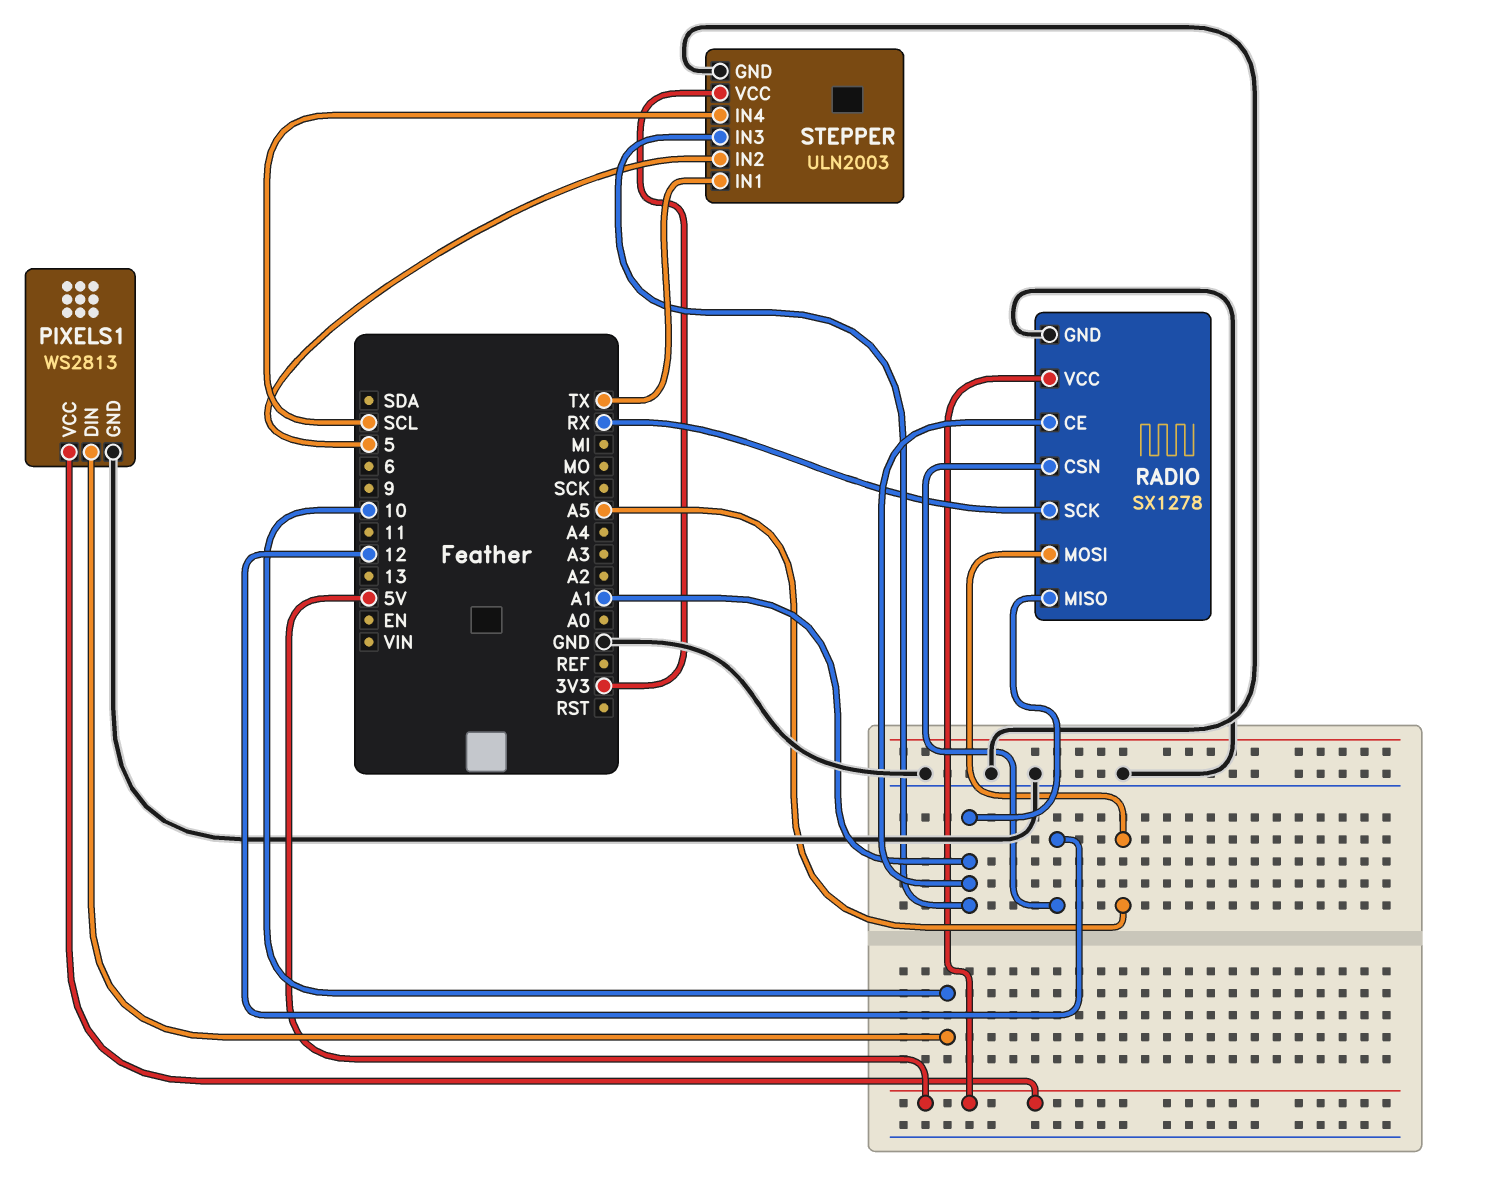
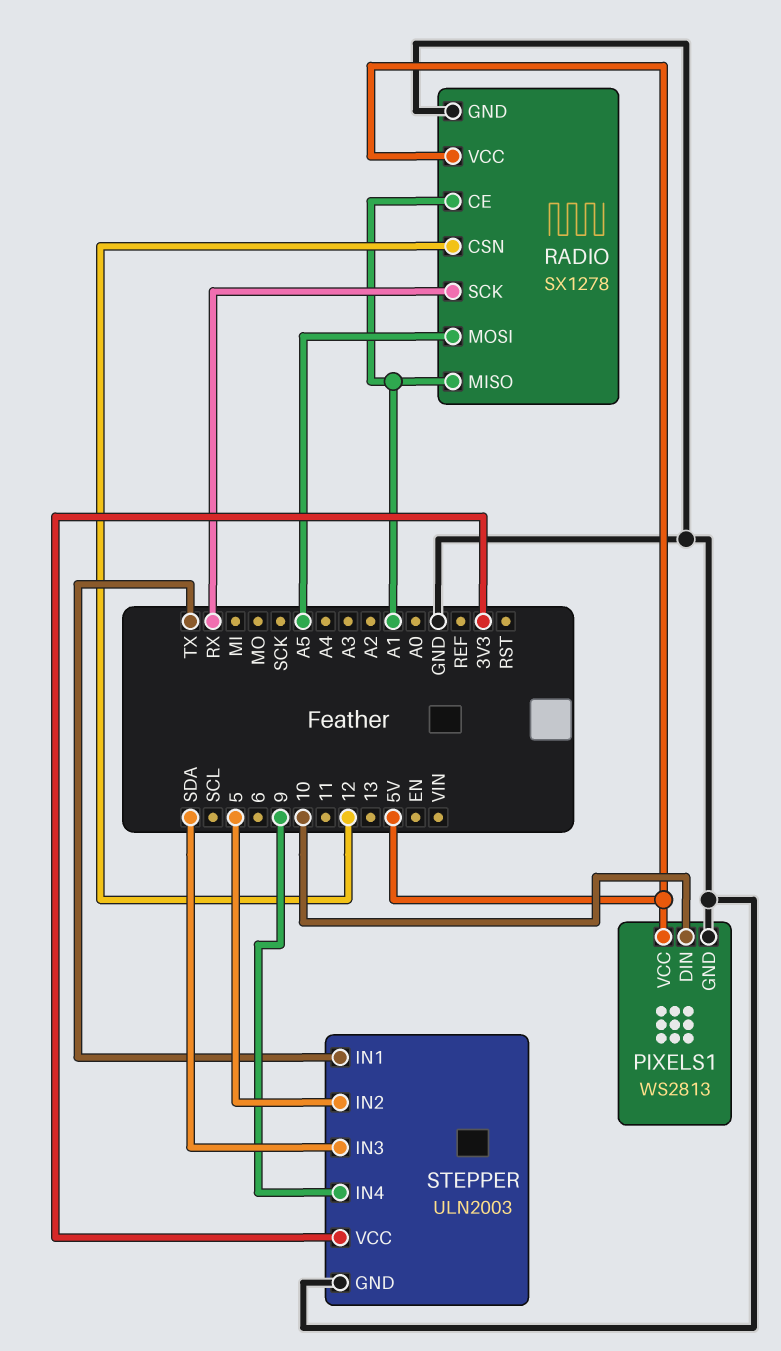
STEPPER pin IN3: A1 -> SDA
STEPPER pin IN4: SCL -> 9

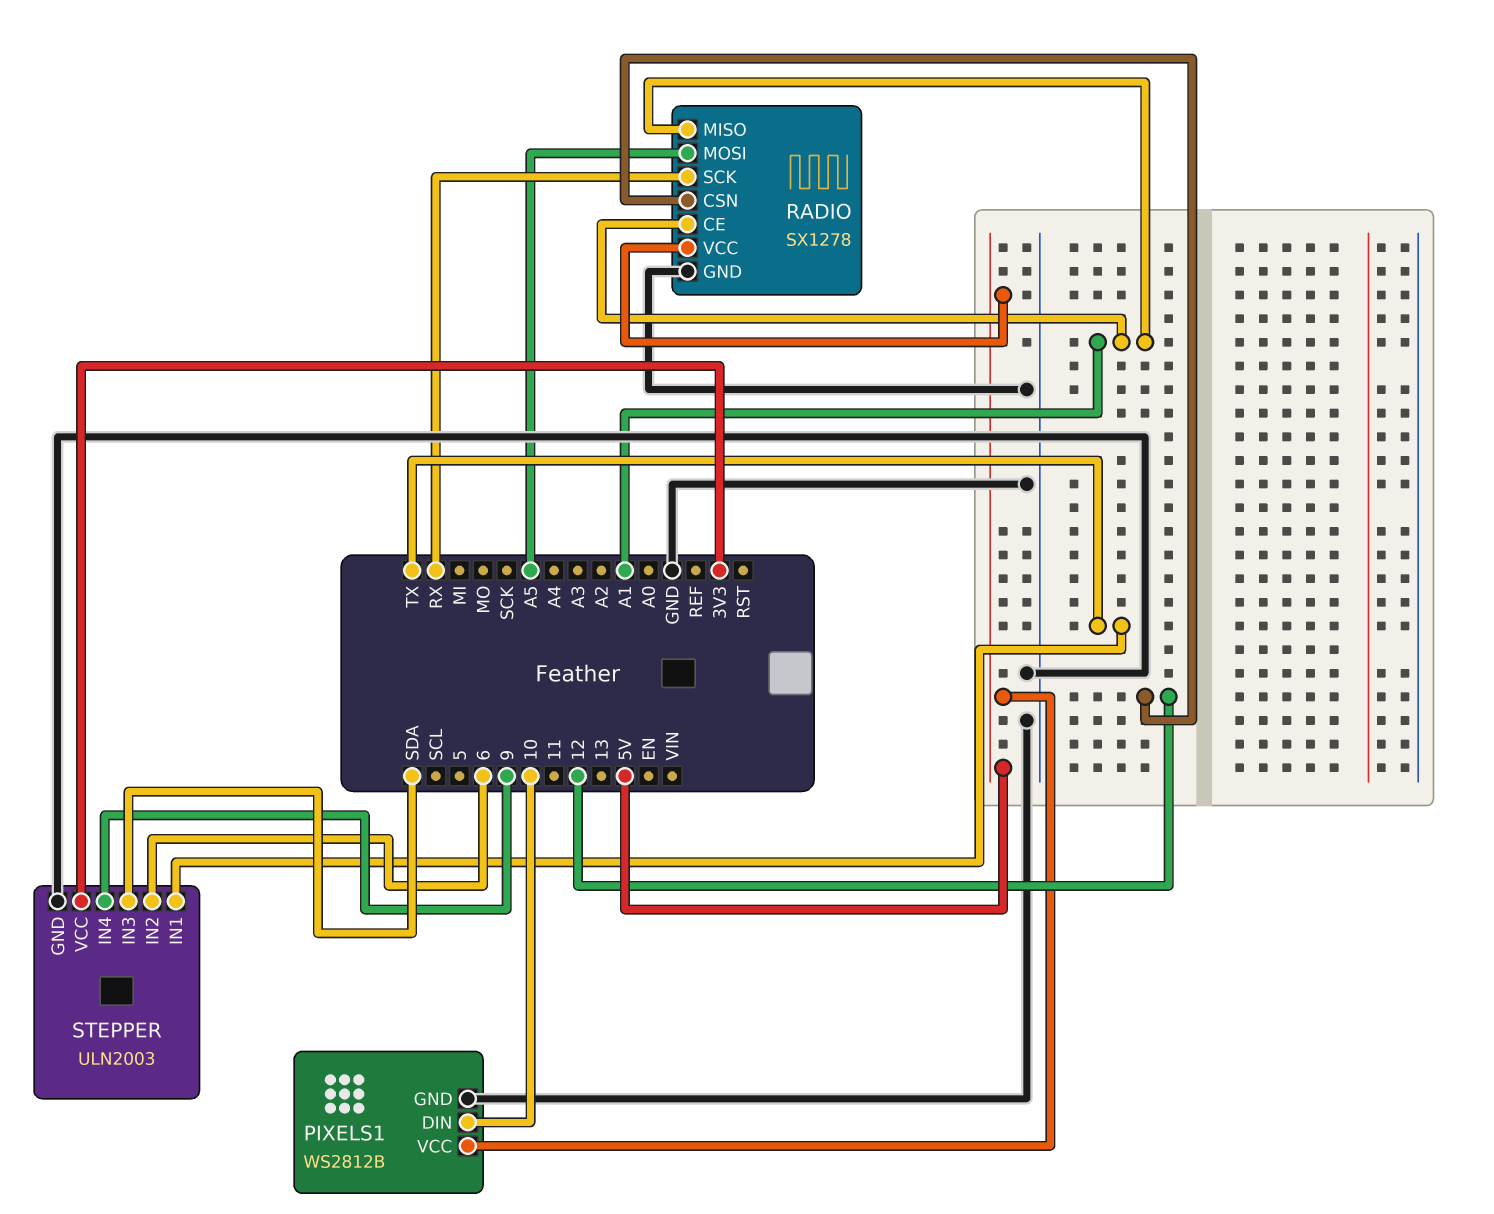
PIXELS1: WS2813 -> WS2812B
STEPPER pin IN2: 5 -> 6

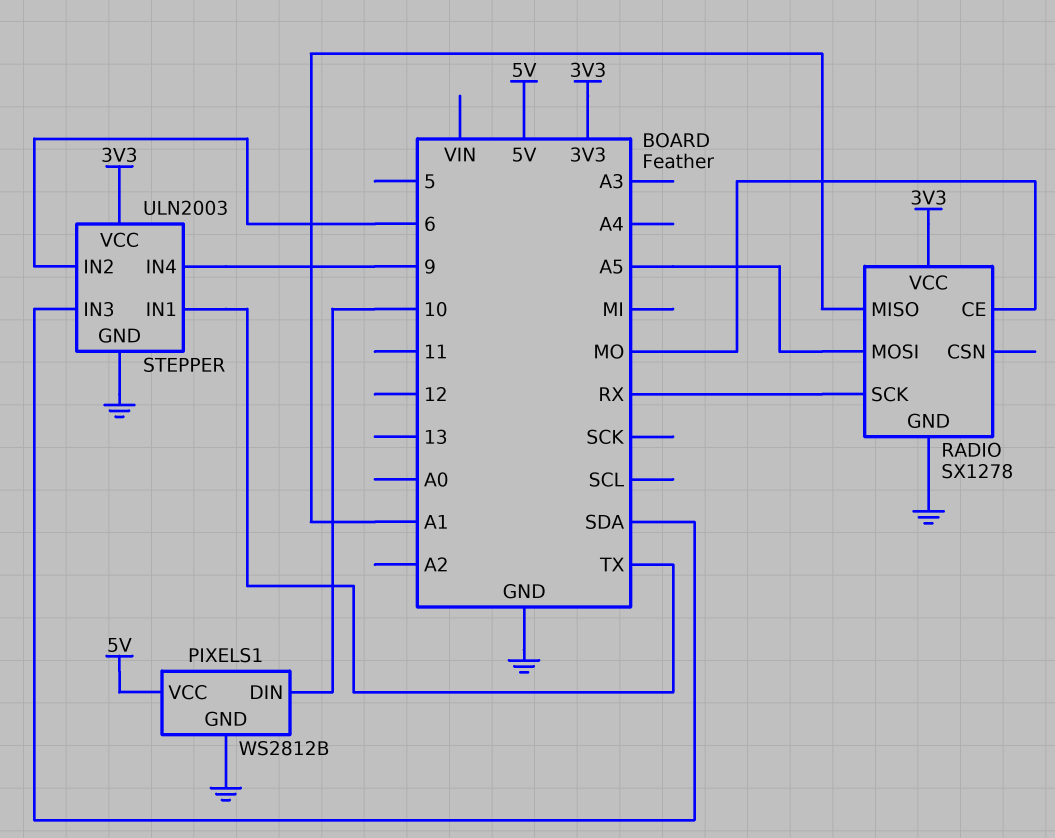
RADIO pin CE: A1 -> MO
RADIO pin CSN: 12 -> none
RADIO pin VCC: 5V -> 3V3

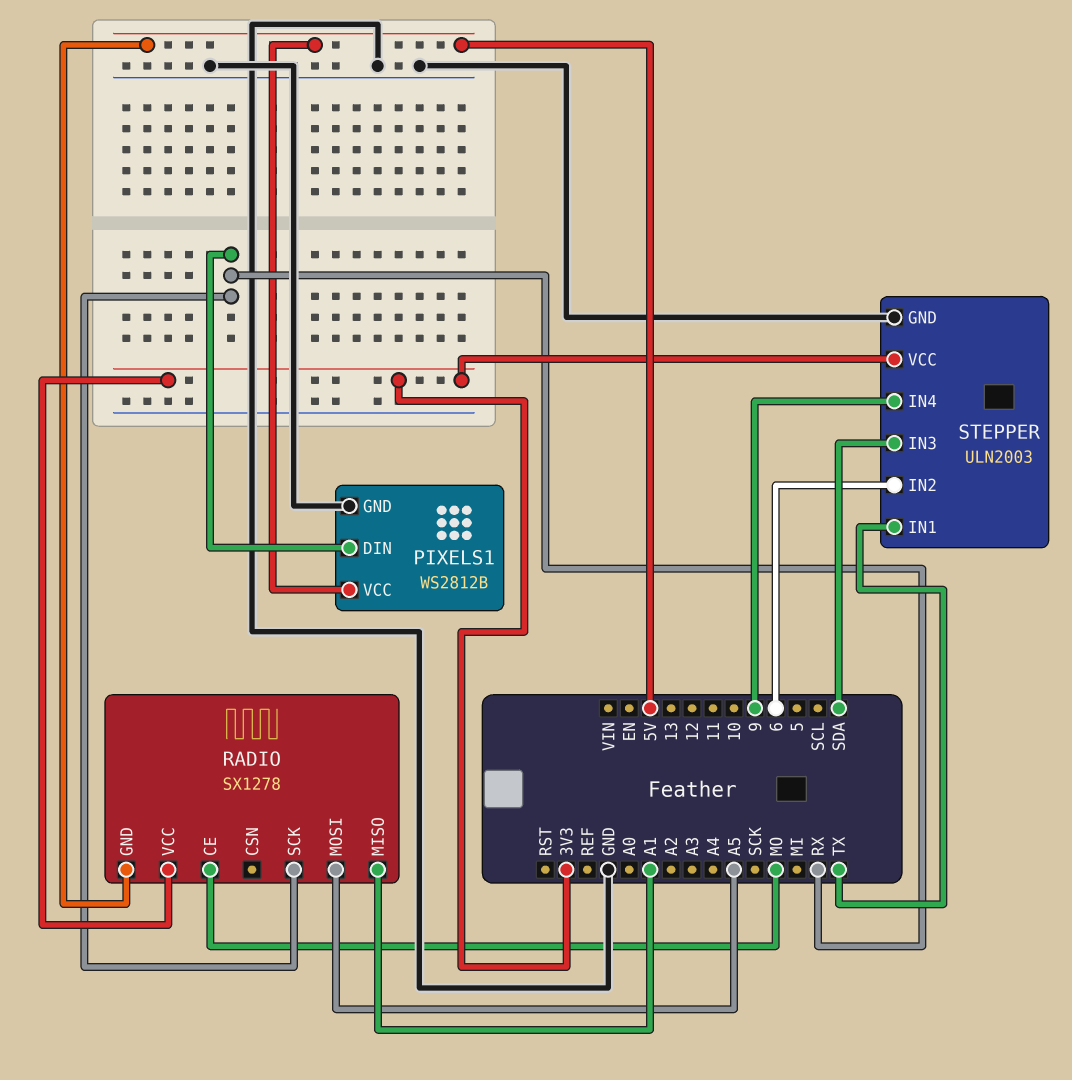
PIXELS1 pin DIN: 10 -> RX
RADIO pin GND: GND -> 5V

